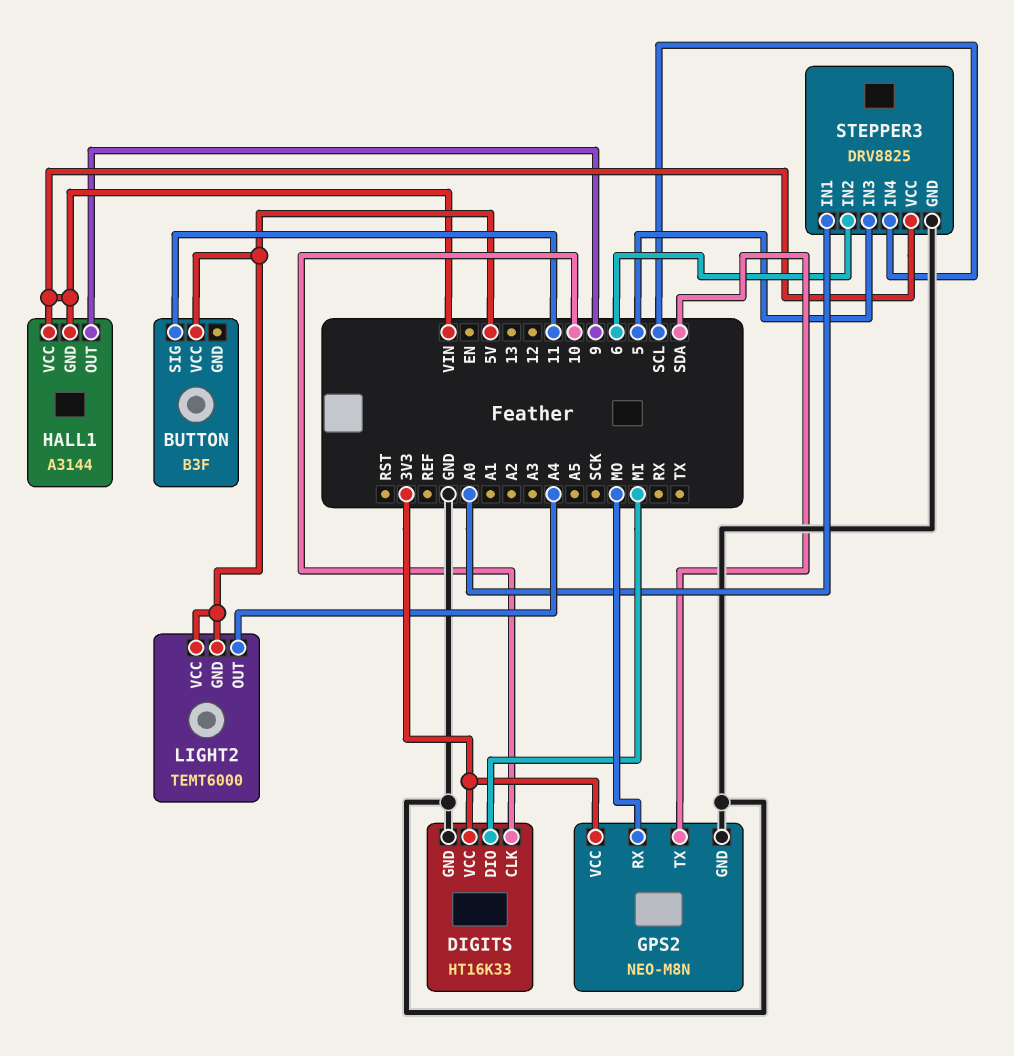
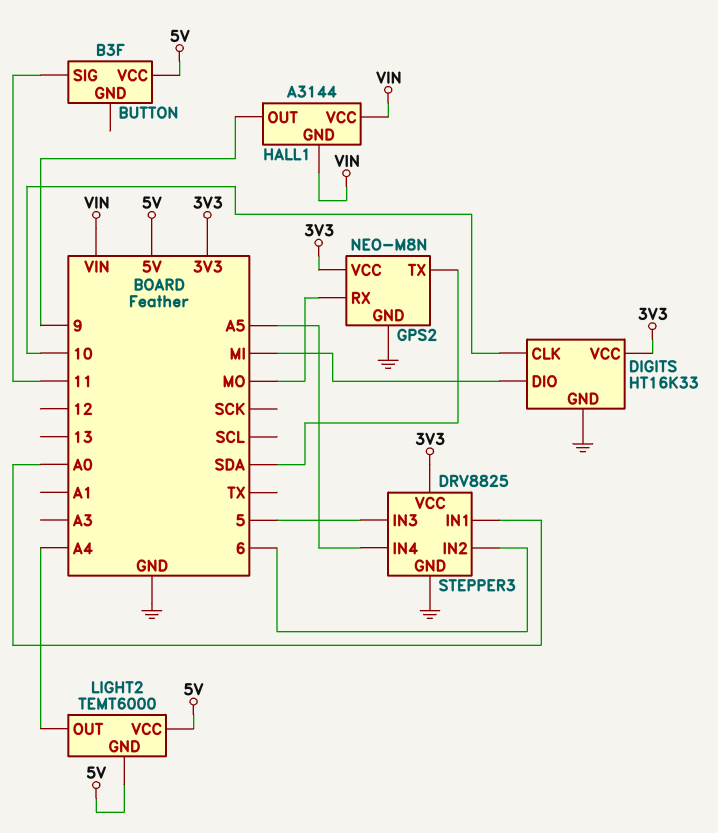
STEPPER3 pin IN4: SCL -> A5
STEPPER3 pin VCC: VIN -> 3V3

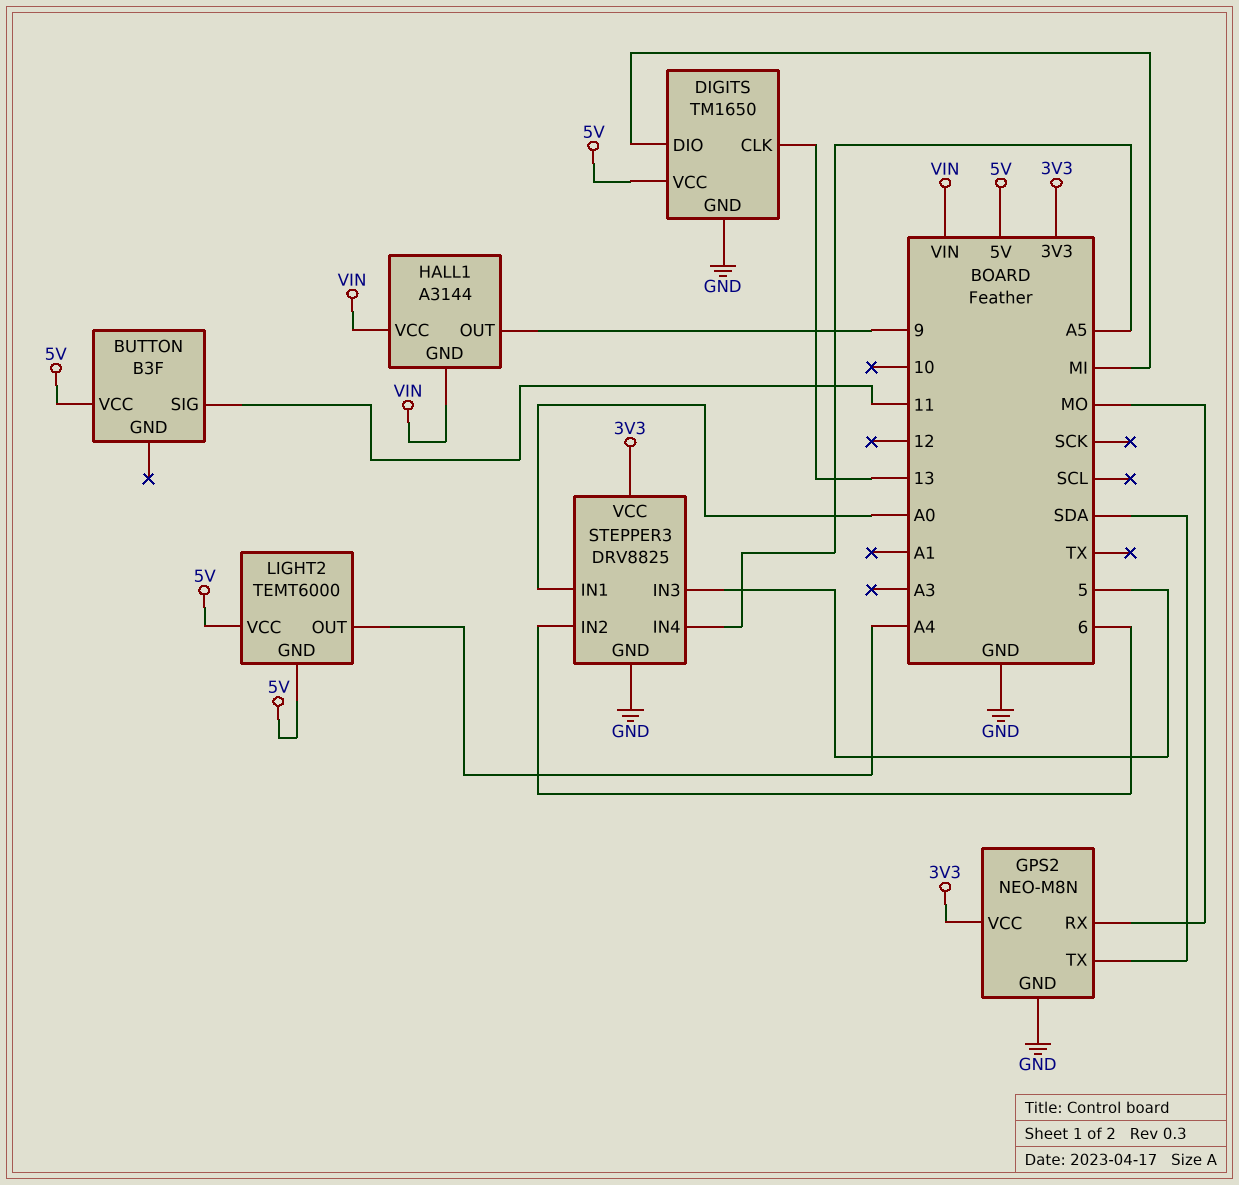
DIGITS: HT16K33 -> TM1650
DIGITS pin CLK: 10 -> 13
DIGITS pin VCC: 3V3 -> 5V

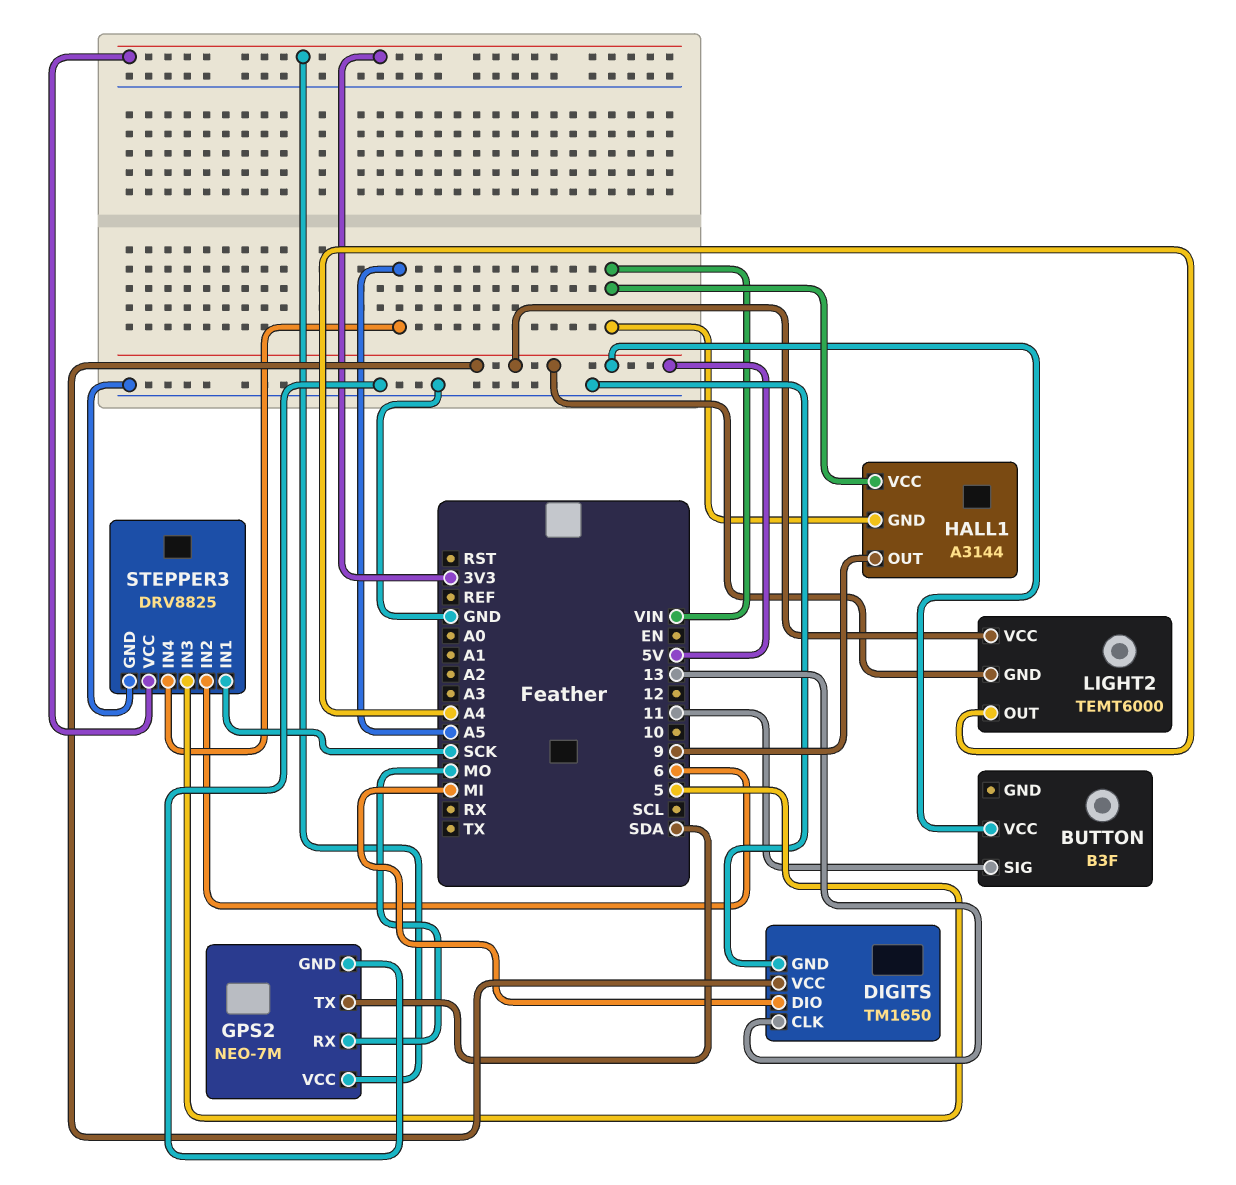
GPS2: NEO-M8N -> NEO-7M
STEPPER3 pin IN1: A0 -> SCK

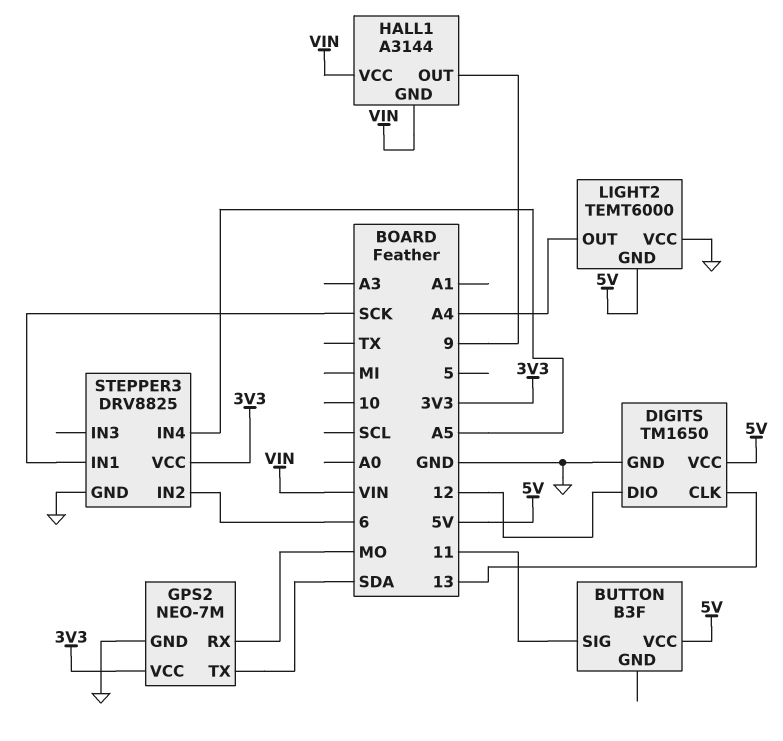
DIGITS pin DIO: MI -> 12
LIGHT2 pin VCC: 5V -> GND
STEPPER3 pin IN3: 5 -> none

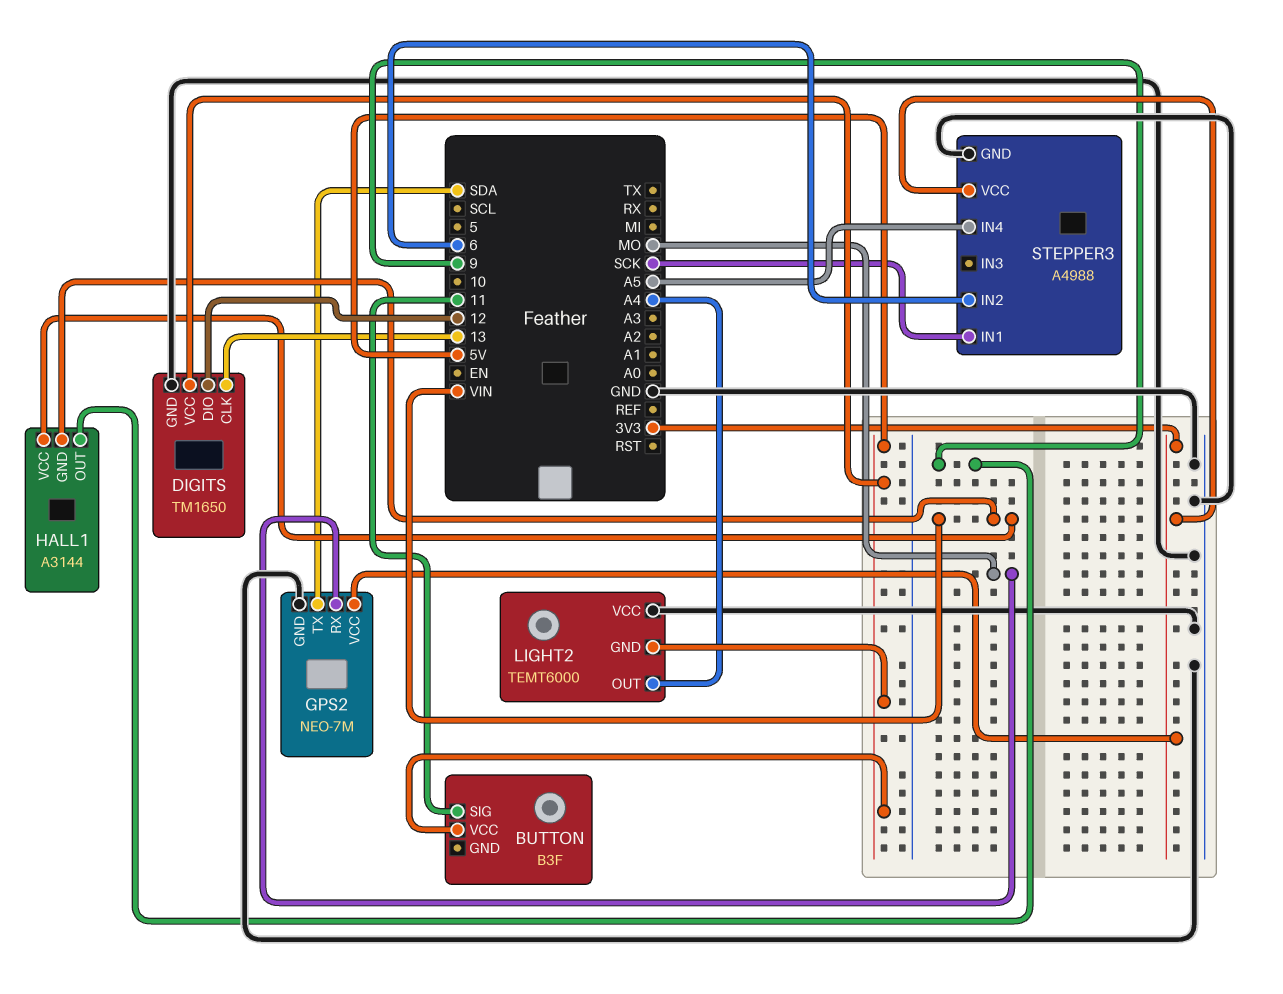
STEPPER3: DRV8825 -> A4988

